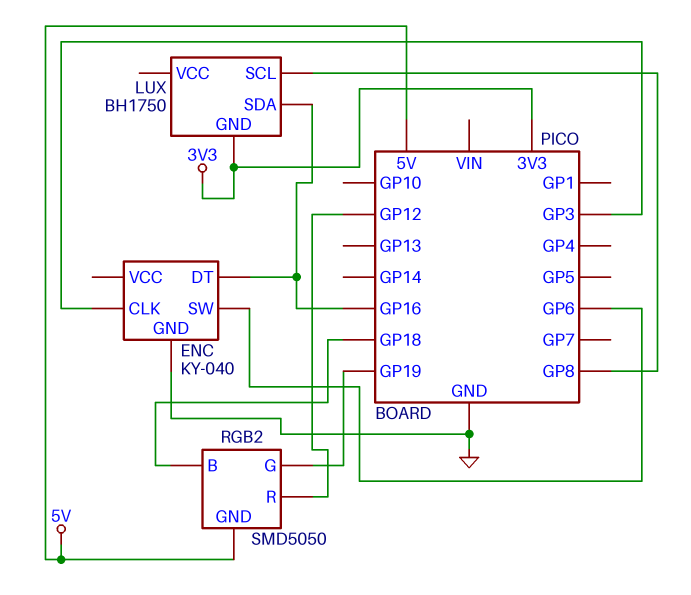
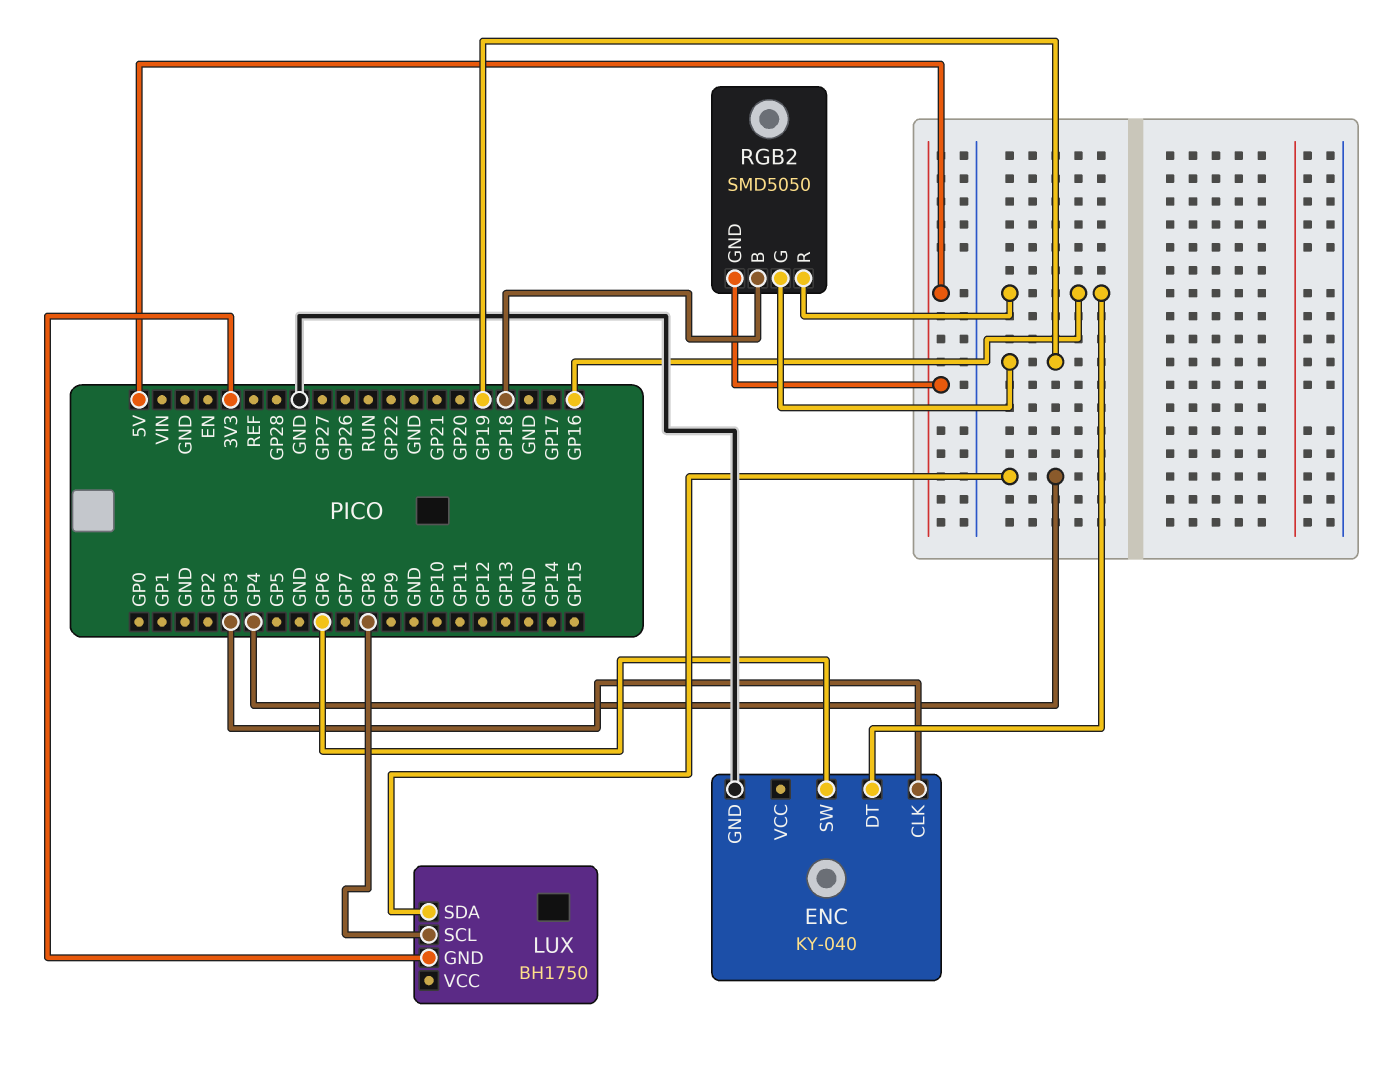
LUX pin SDA: GP16 -> GP4
RGB2 pin R: GP12 -> GP16

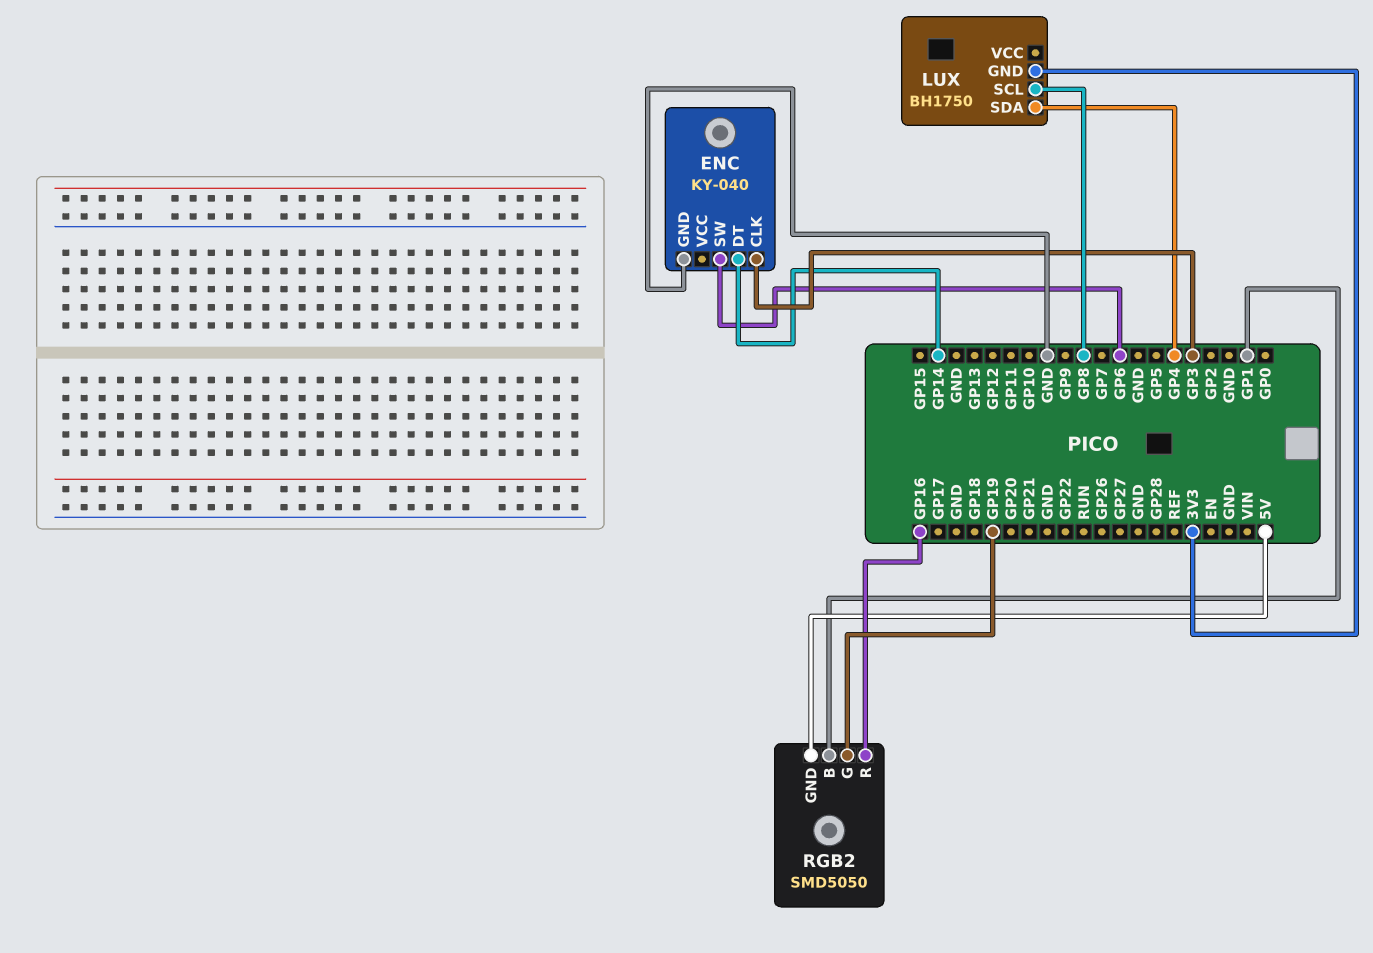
ENC pin DT: GP16 -> GP14
RGB2 pin B: GP18 -> GP1

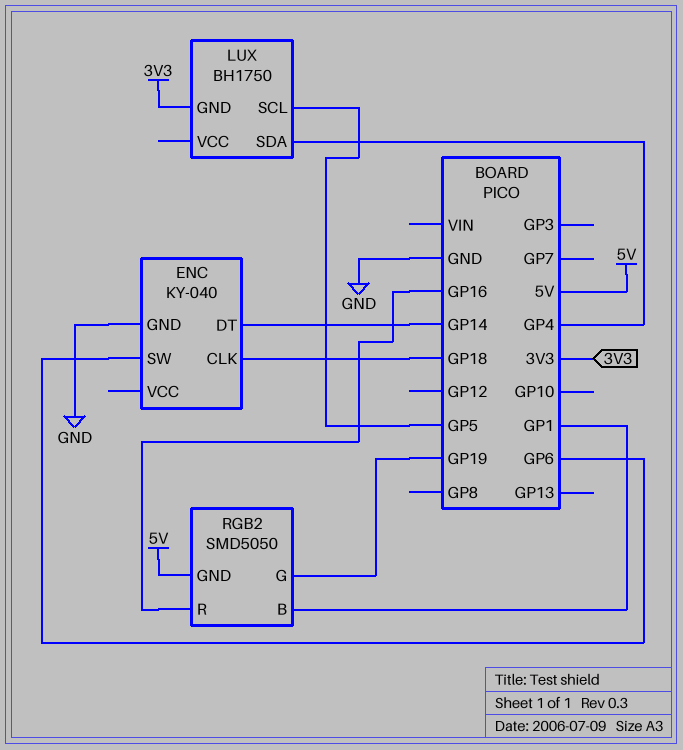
ENC pin CLK: GP3 -> GP18
LUX pin SCL: GP8 -> GP5

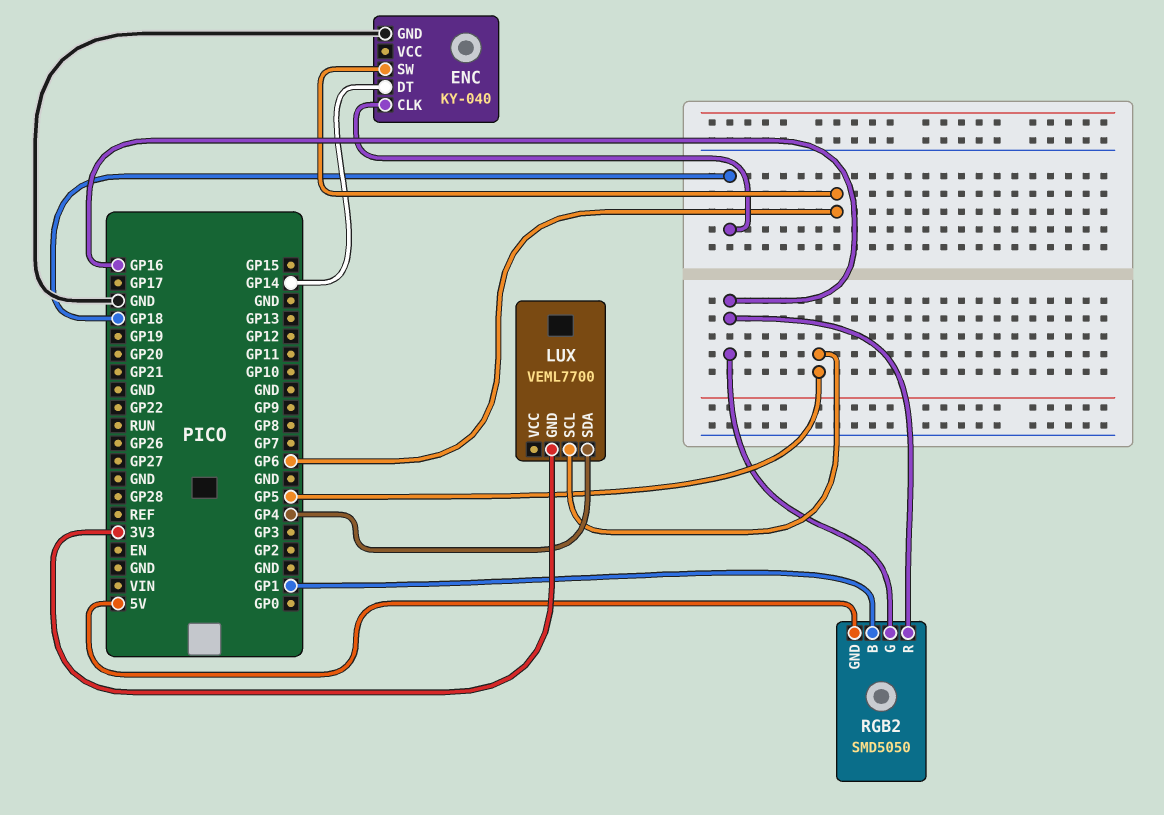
LUX: BH1750 -> VEML7700
RGB2 pin G: GP19 -> GP16

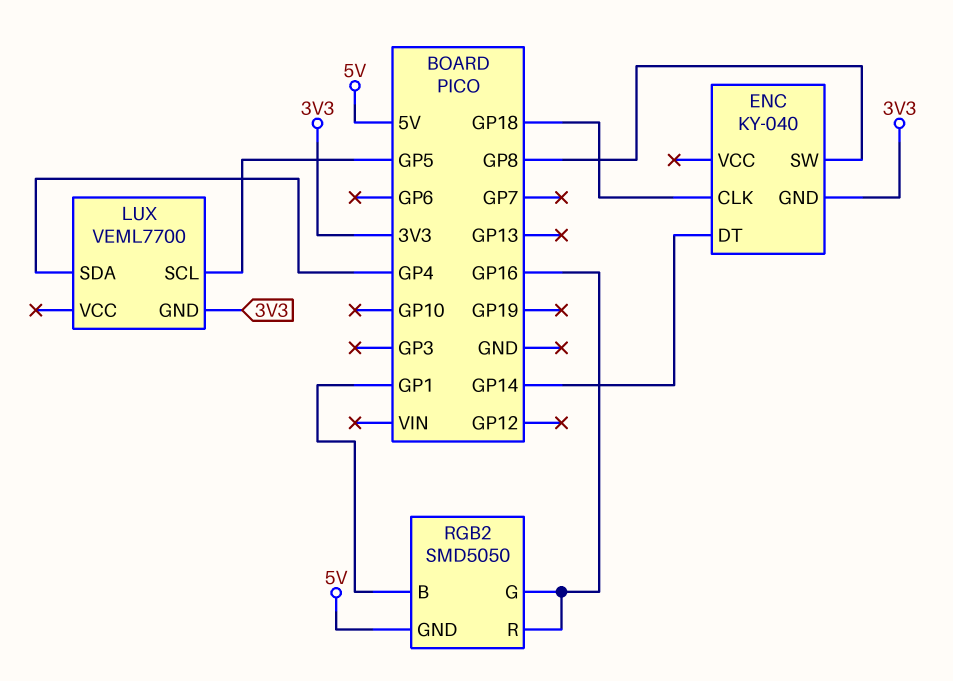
ENC pin GND: GND -> 3V3
ENC pin SW: GP6 -> GP8

